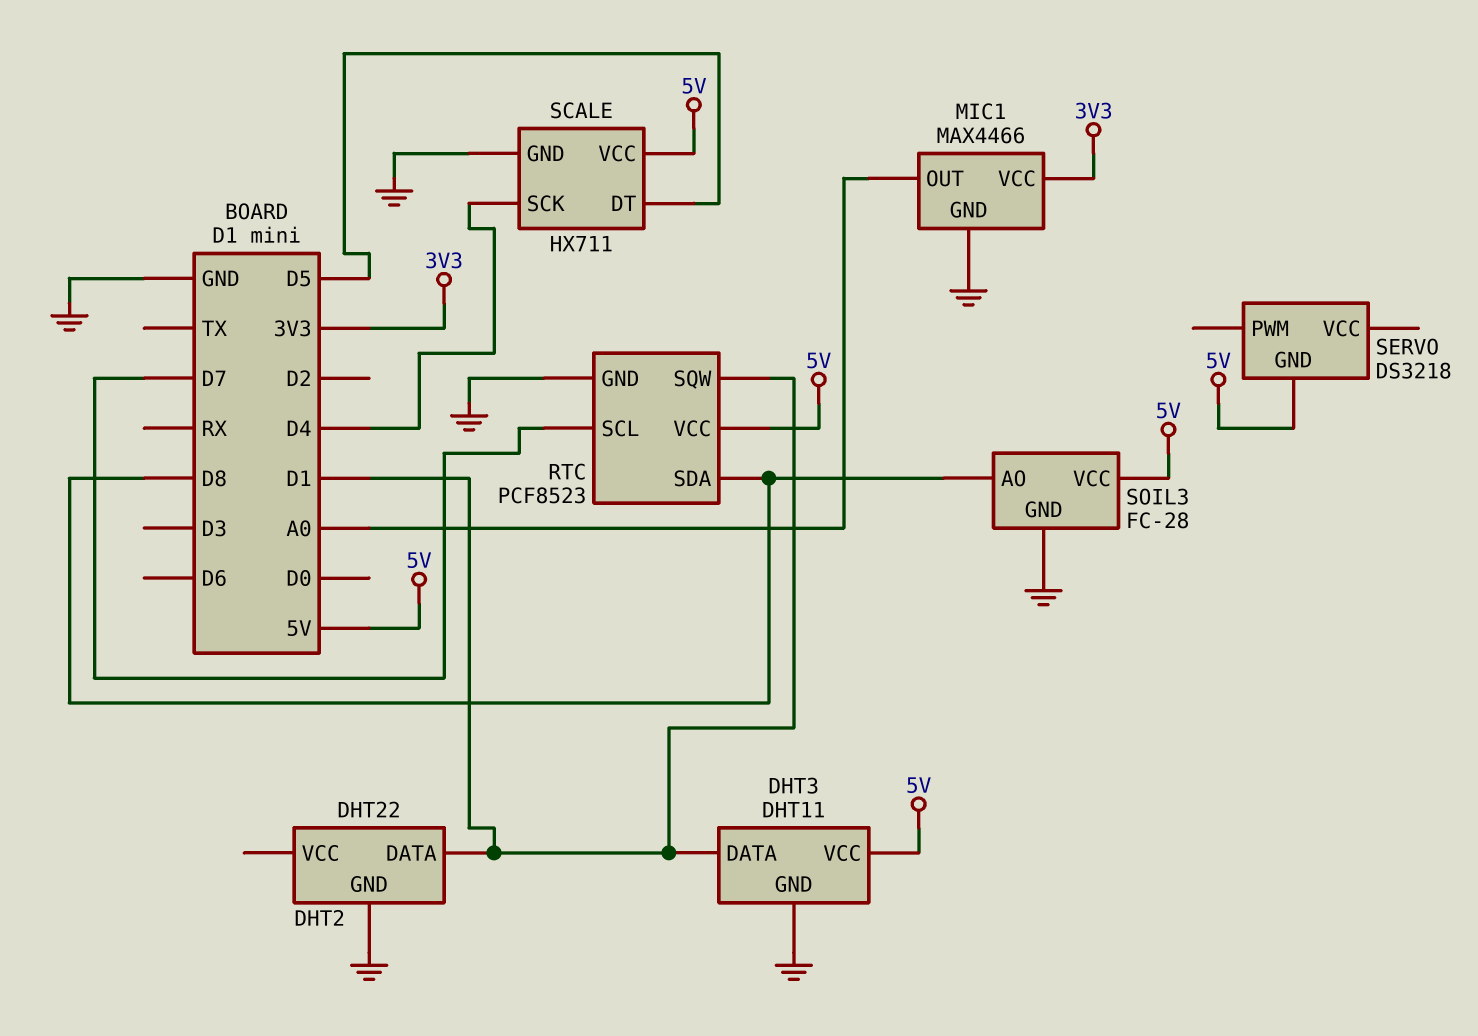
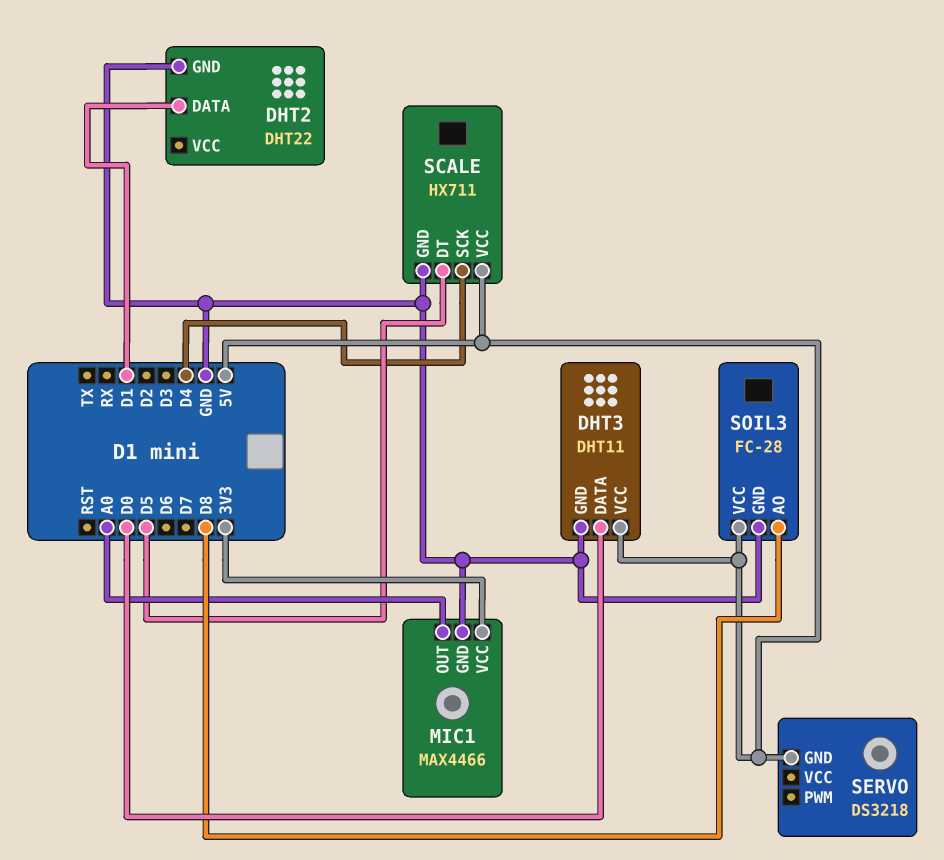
DHT3 pin DATA: D1 -> D0
RTC: PCF8523 -> none
RTC pin GND: GND -> none
RTC pin SCL: D7 -> none
RTC pin SDA: D8 -> none
RTC pin SQW: D1 -> none
RTC pin VCC: 5V -> none

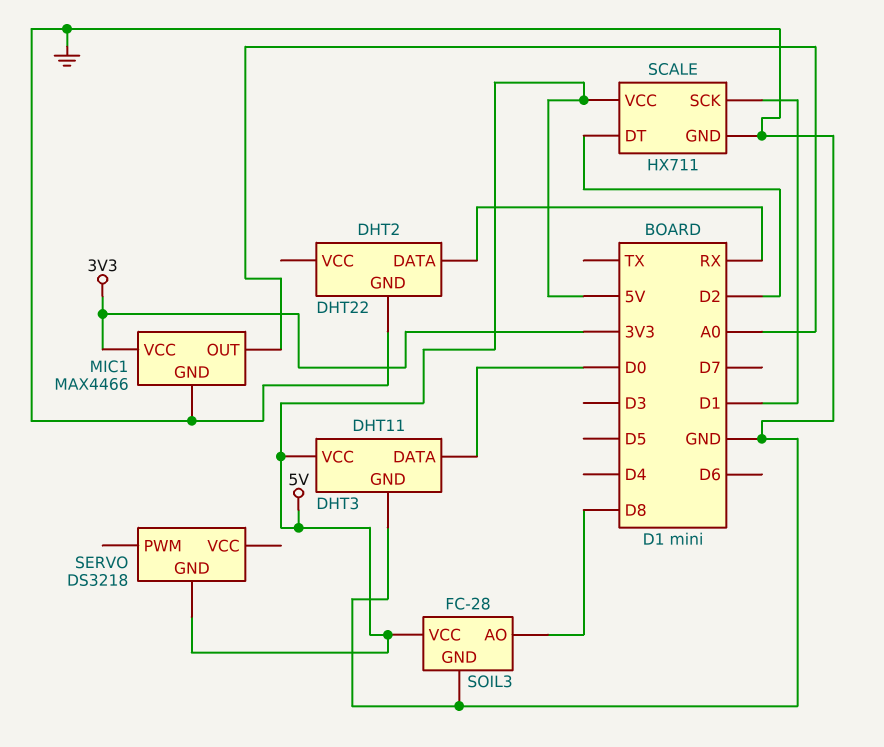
DHT2 pin DATA: D1 -> RX
SCALE pin DT: D5 -> D2
SCALE pin SCK: D4 -> D1

